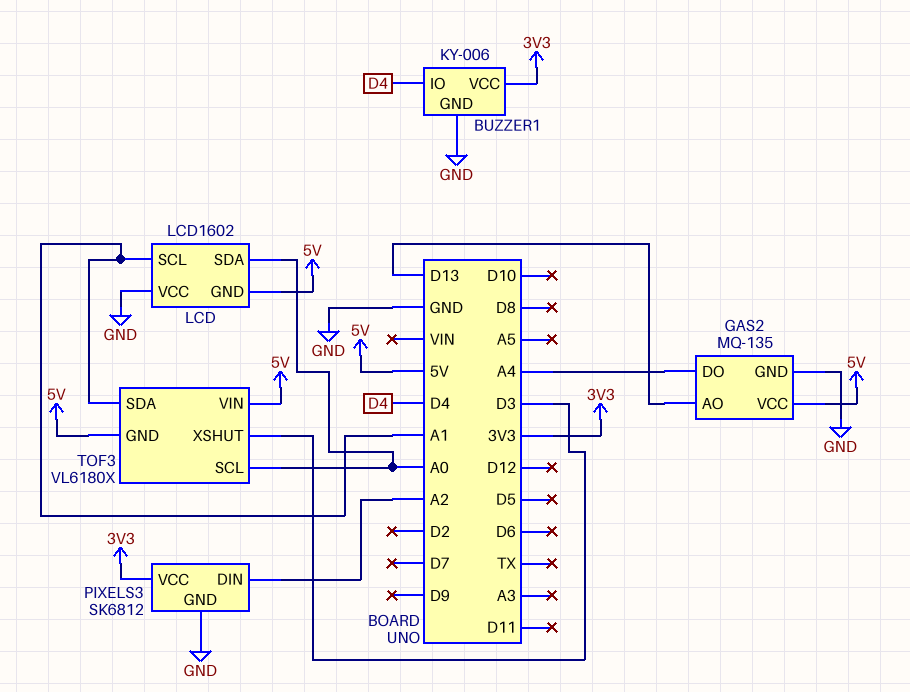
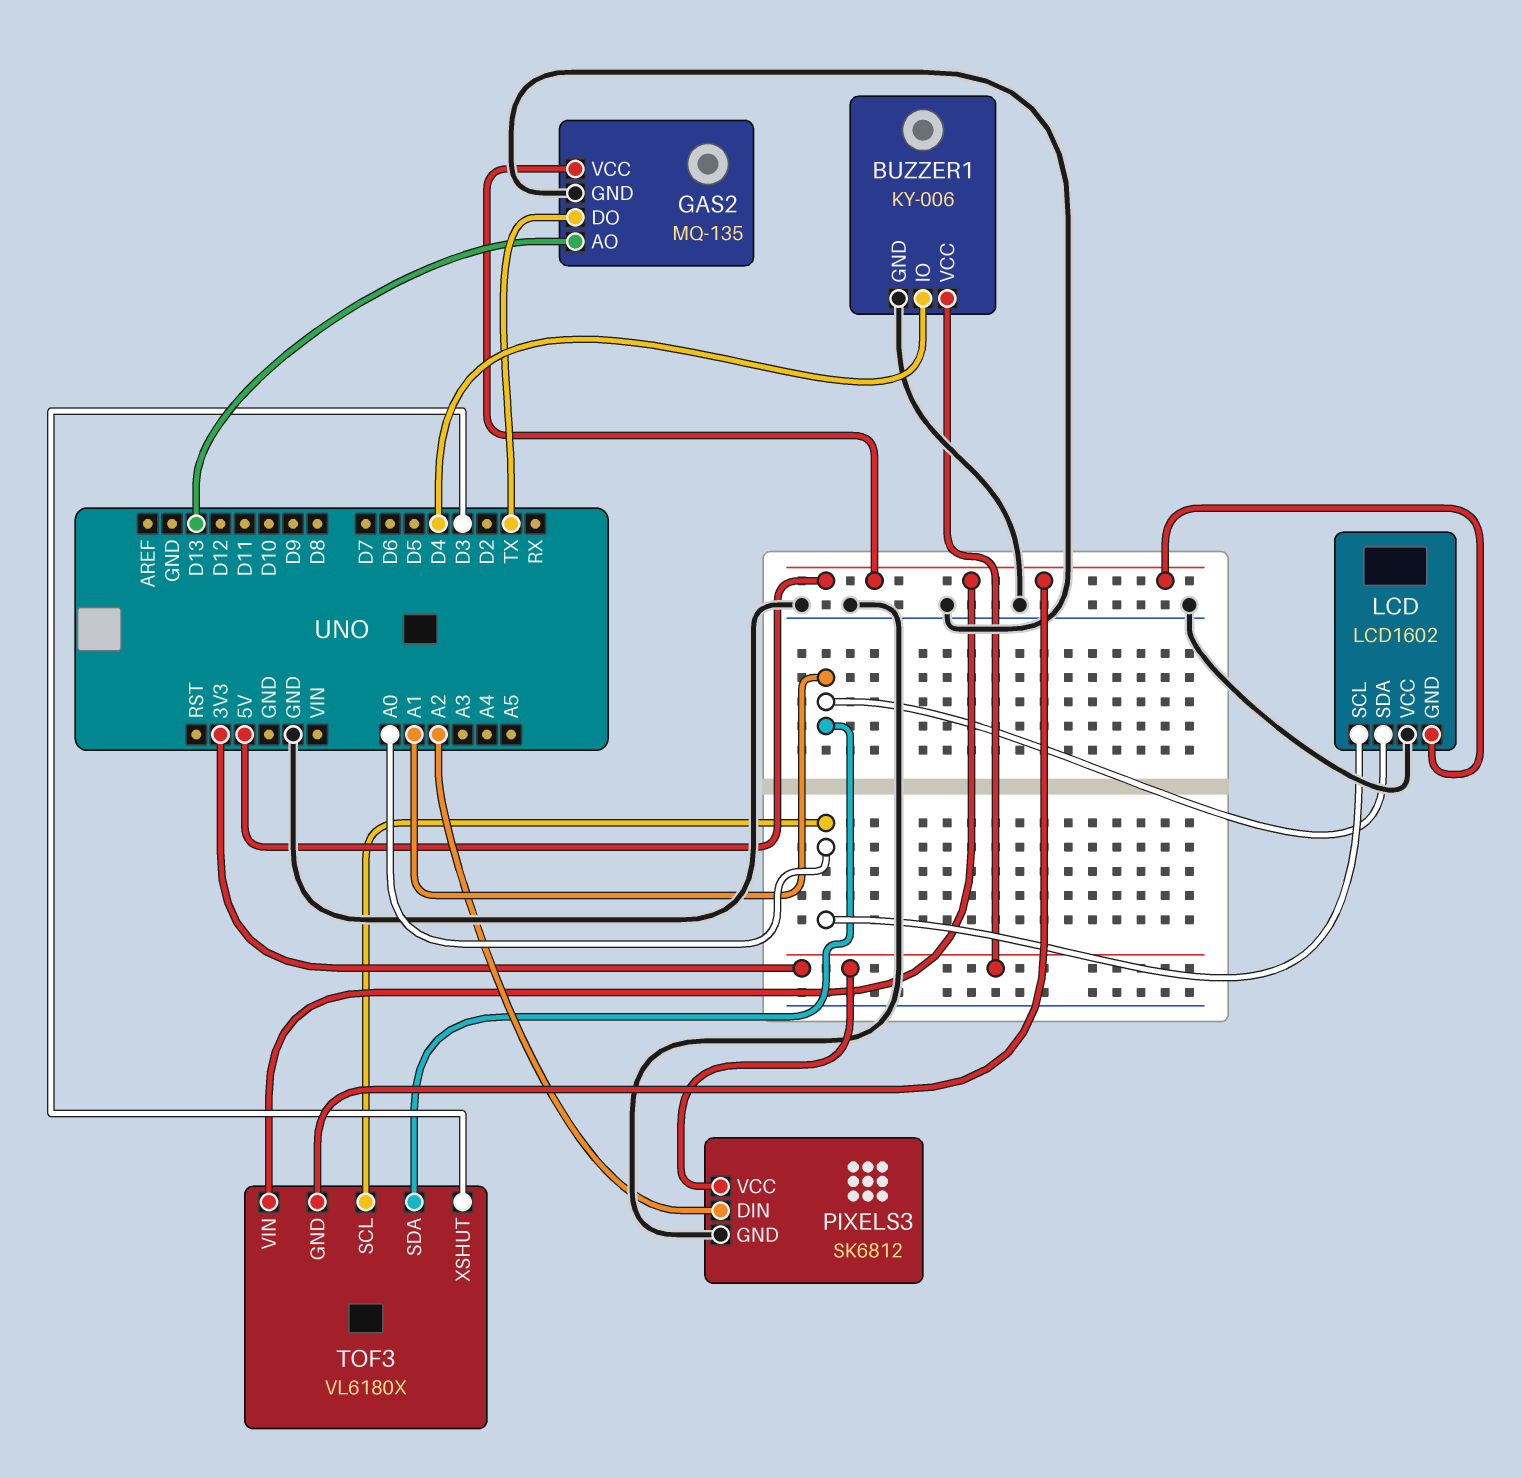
GAS2 pin DO: A4 -> TX
LCD pin SCL: A1 -> A0
LCD pin SDA: A0 -> A1

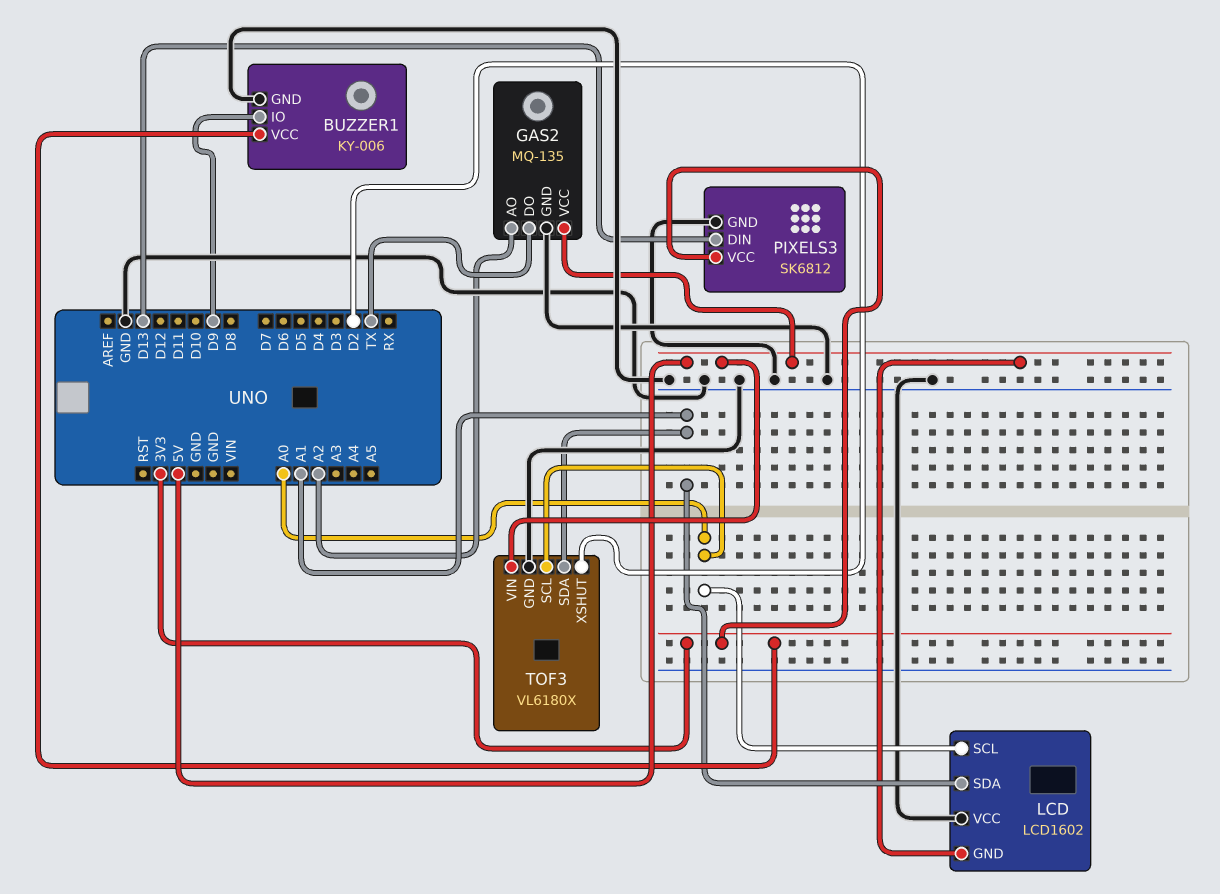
BUZZER1 pin IO: D4 -> D9
GAS2 pin AO: D13 -> A2
PIXELS3 pin DIN: A2 -> D13
TOF3 pin GND: 5V -> GND
TOF3 pin XSHUT: D3 -> D2

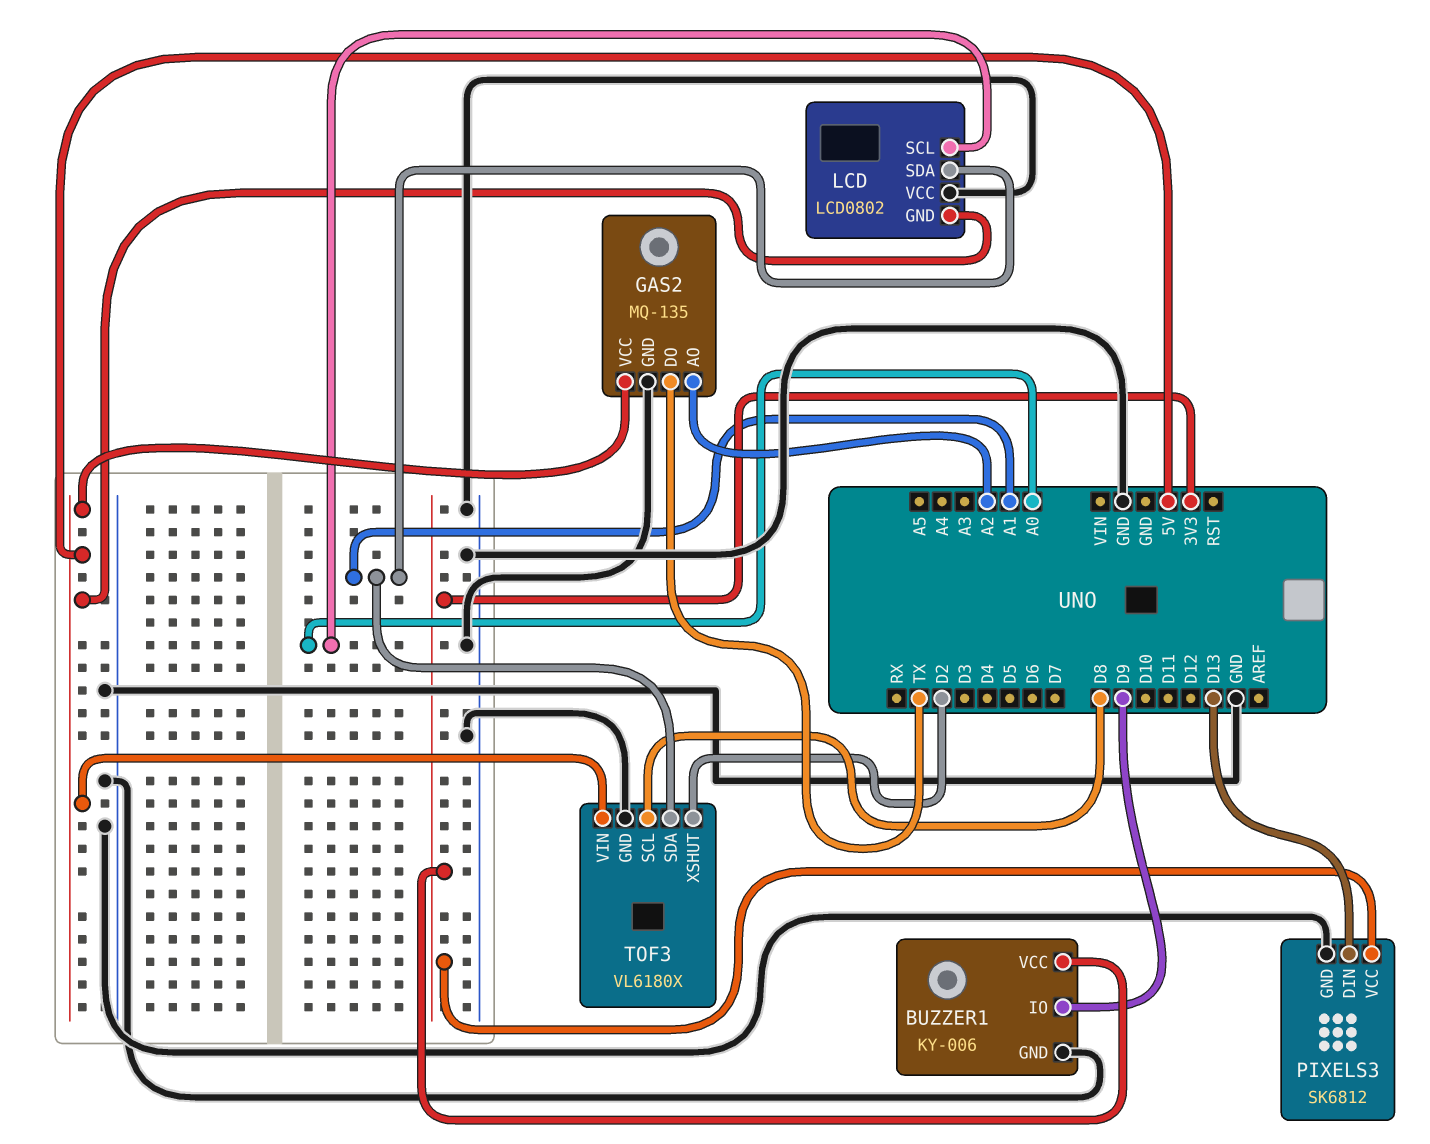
LCD: LCD1602 -> LCD0802
TOF3 pin SCL: A0 -> D8

